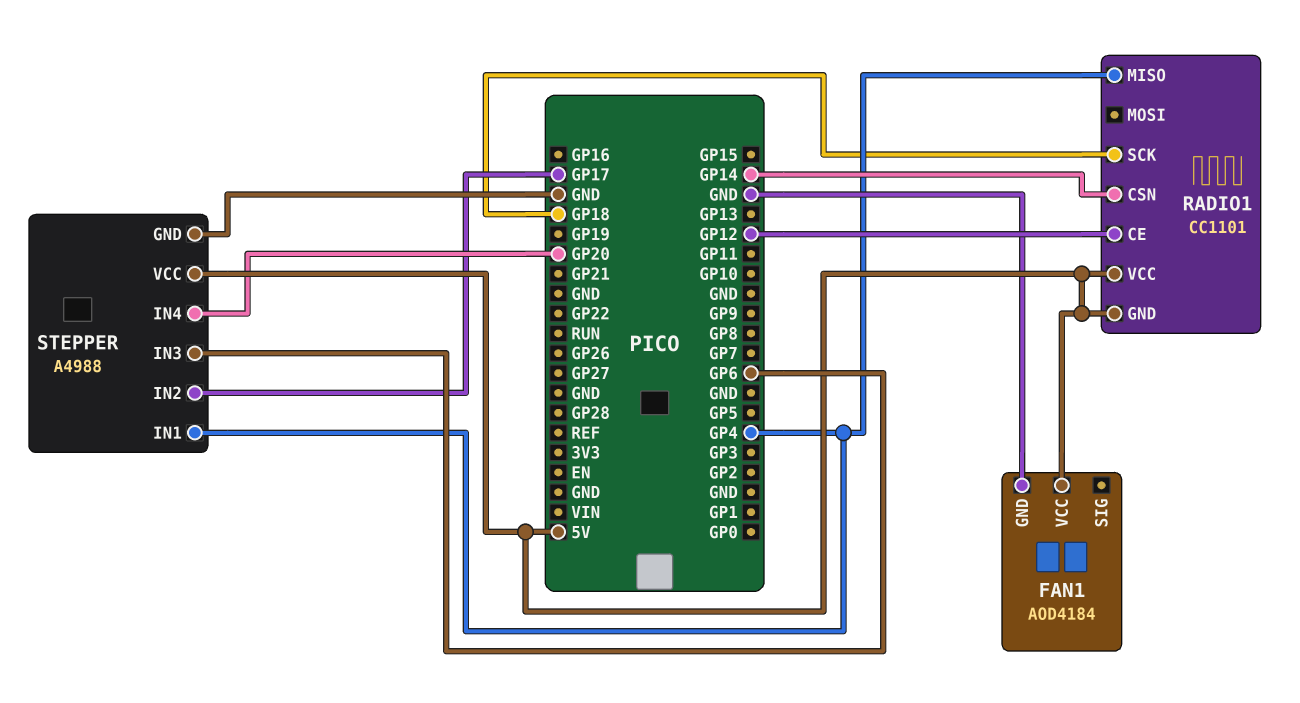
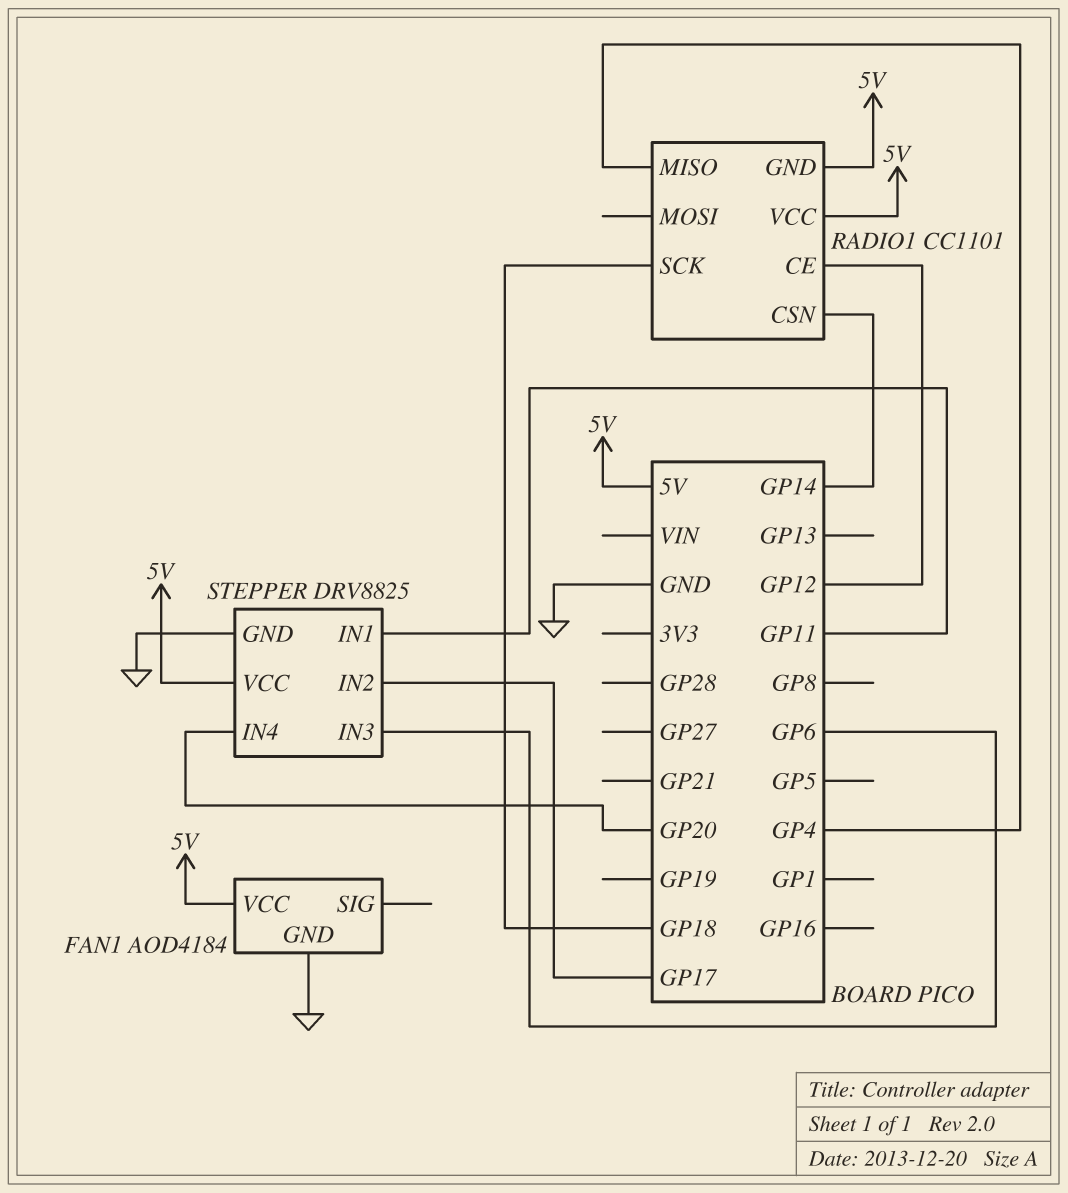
STEPPER: A4988 -> DRV8825
STEPPER pin IN1: GP4 -> GP11

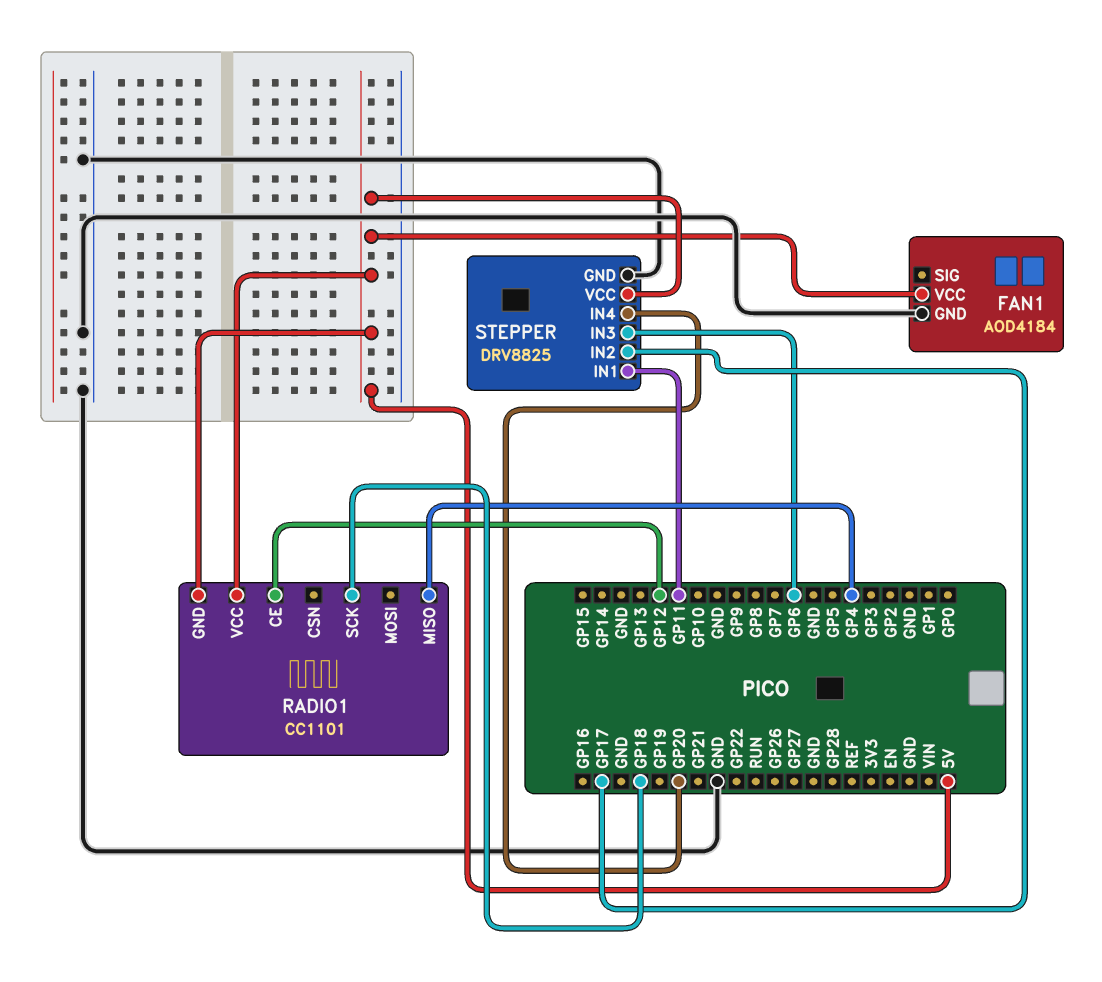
RADIO1 pin CSN: GP14 -> none

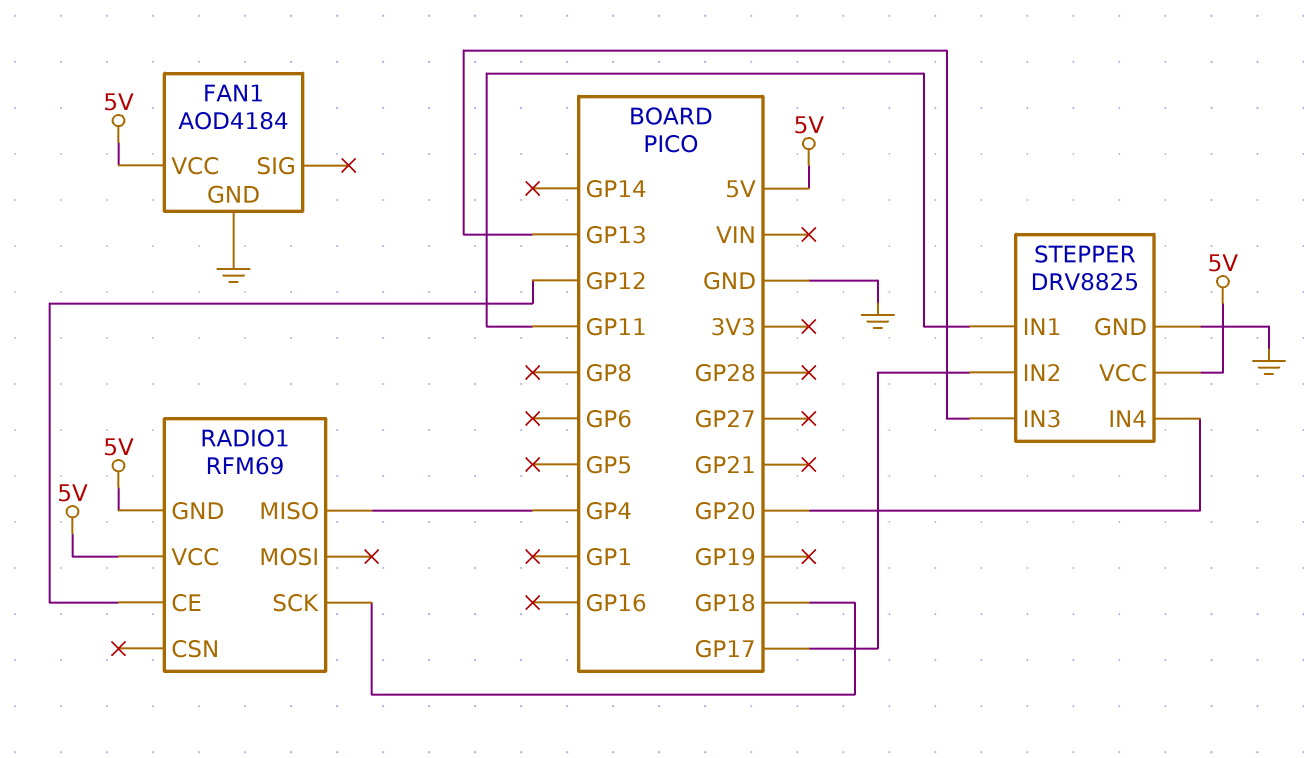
RADIO1: CC1101 -> RFM69
STEPPER pin IN3: GP6 -> GP13

